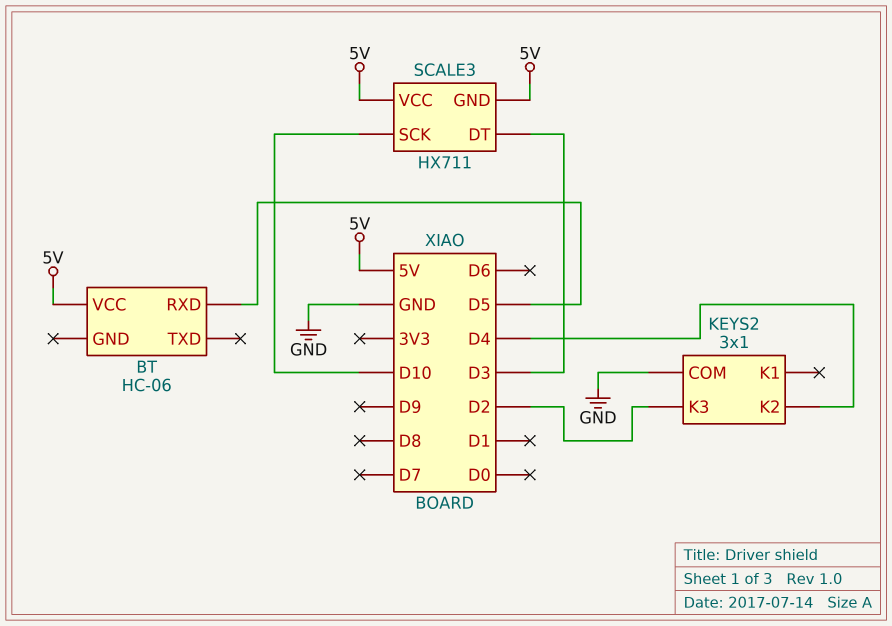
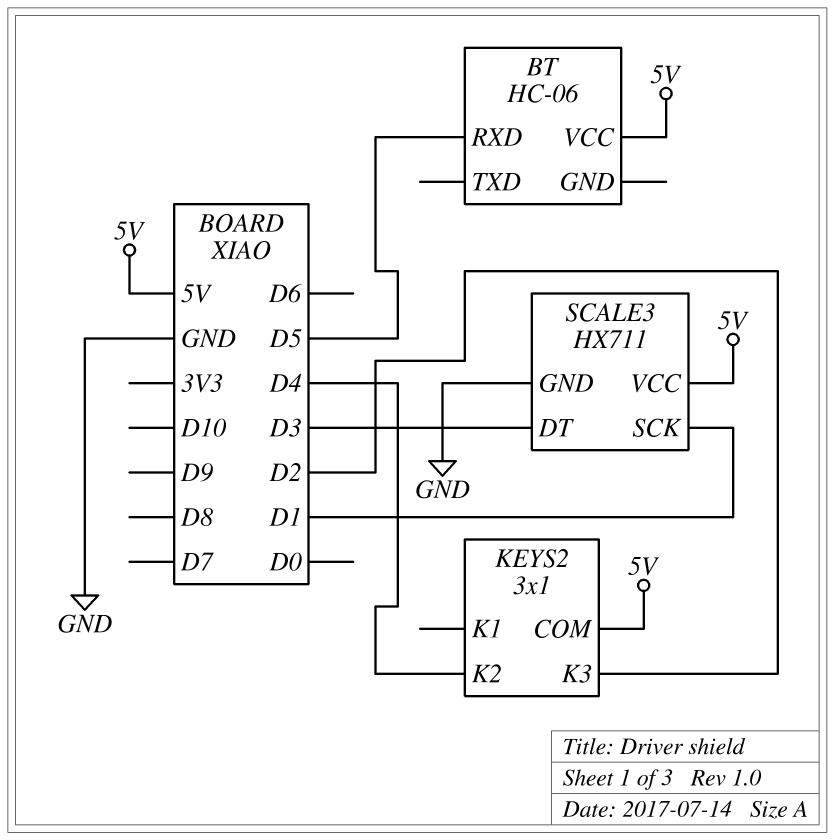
KEYS2 pin COM: GND -> 5V
SCALE3 pin GND: 5V -> GND
SCALE3 pin SCK: D10 -> D1

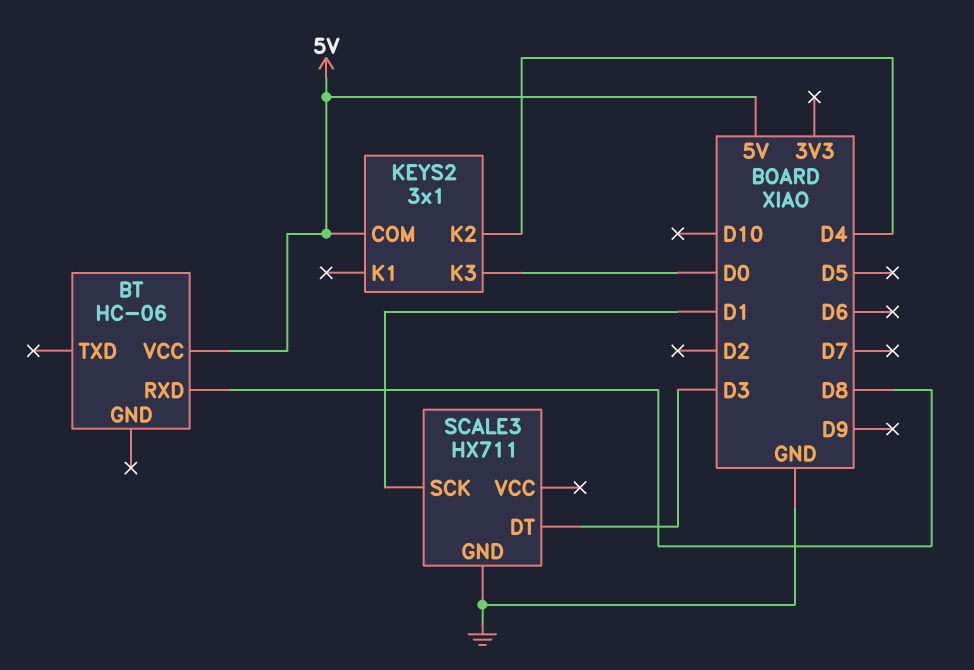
BT pin RXD: D5 -> D8
KEYS2 pin K3: D2 -> D0
SCALE3 pin VCC: 5V -> none

